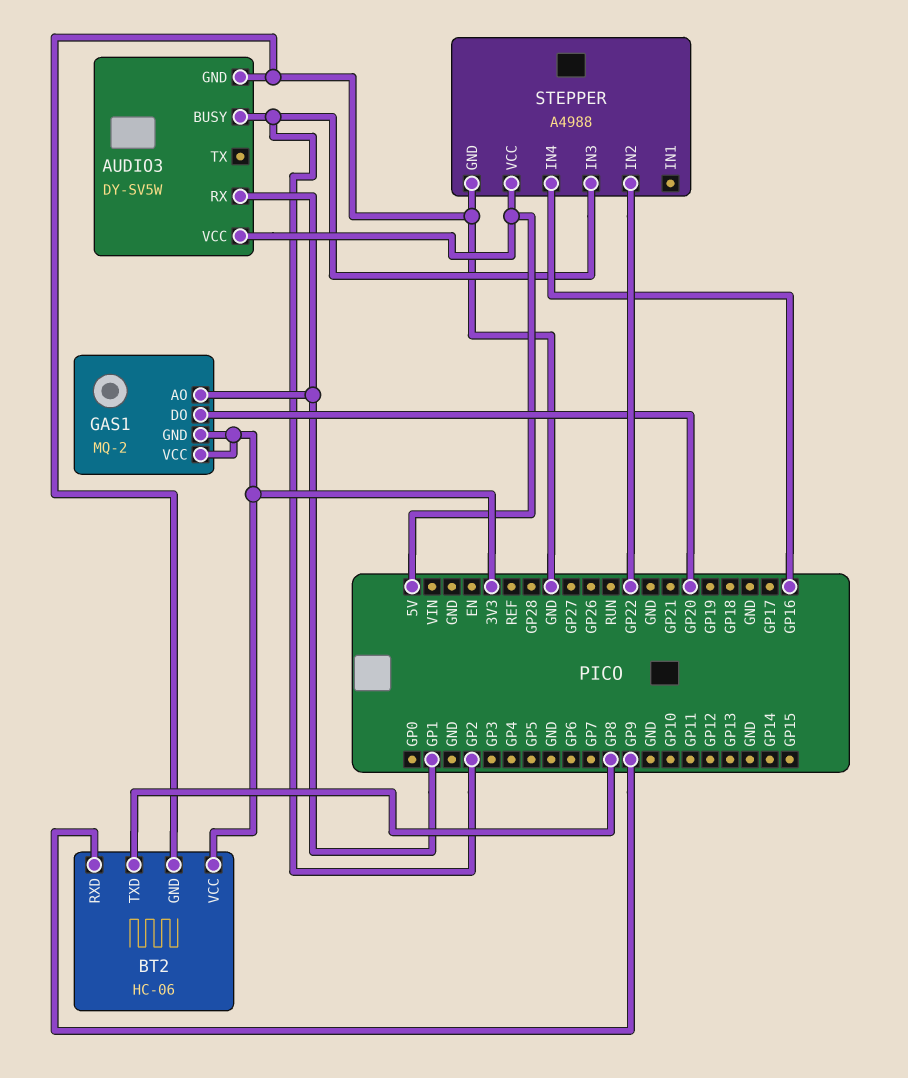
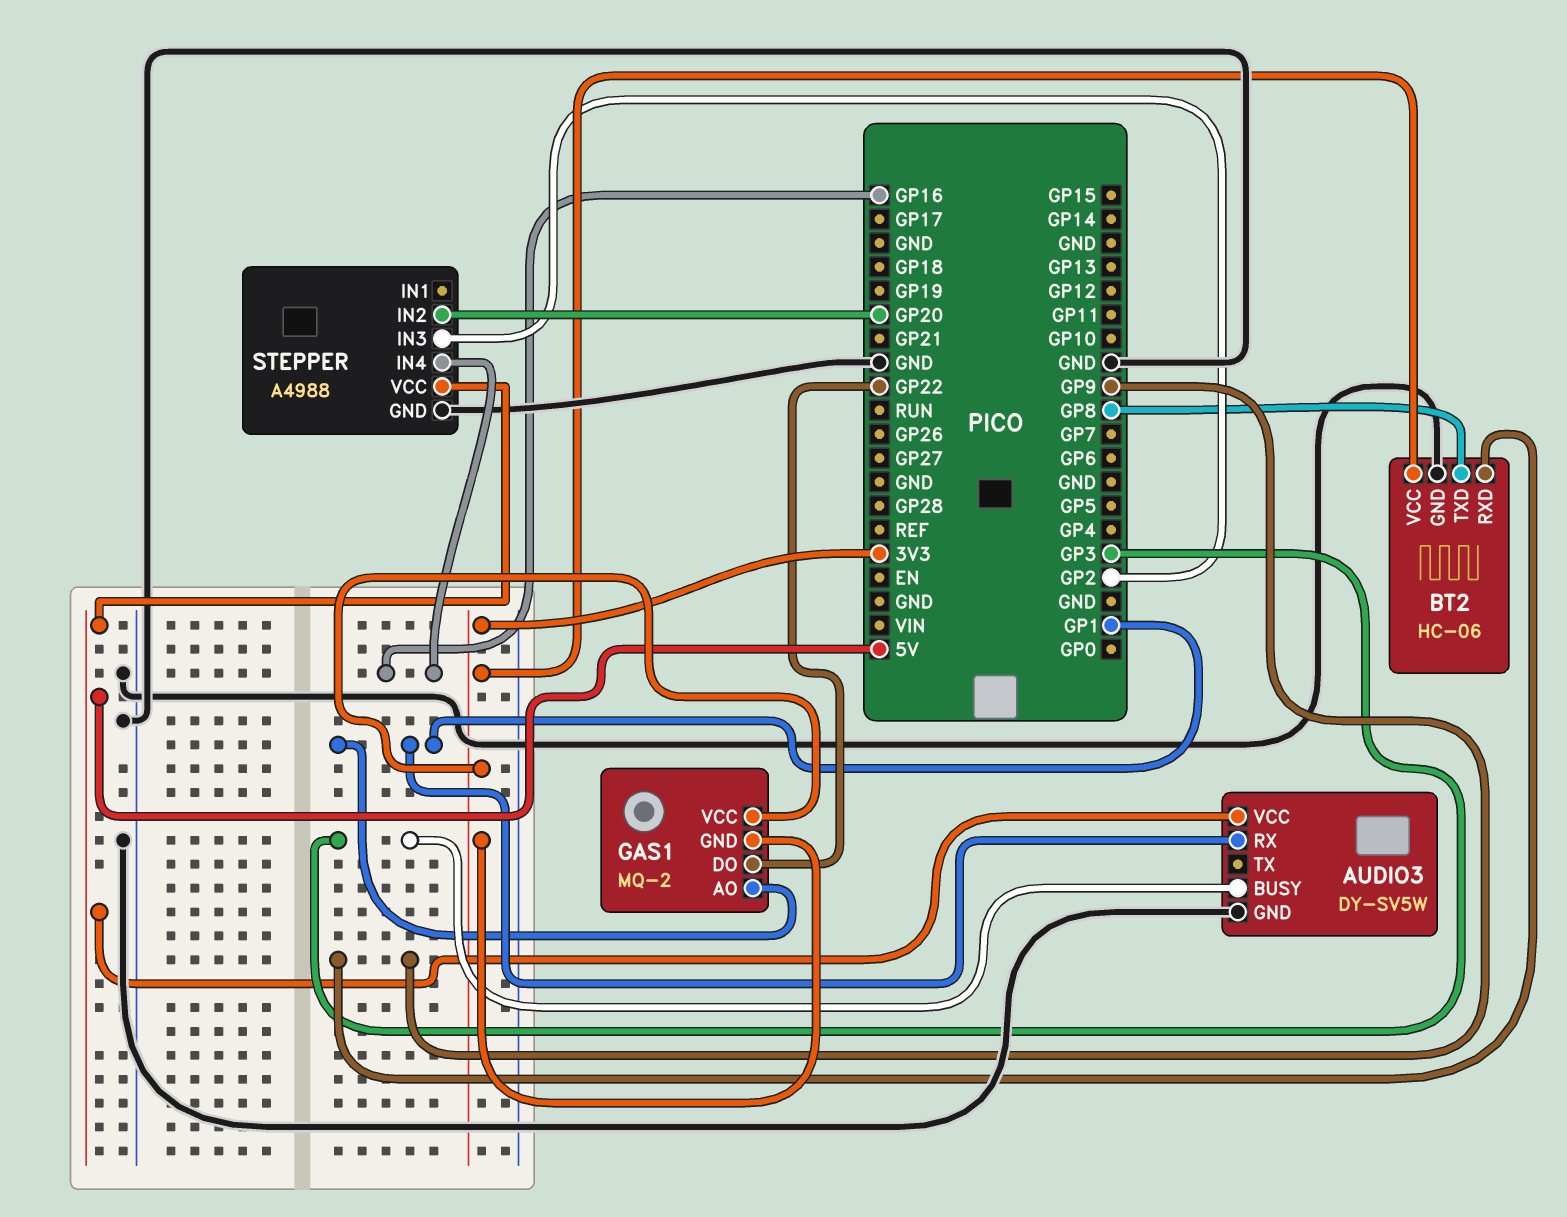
AUDIO3 pin BUSY: GP2 -> GP3
GAS1 pin DO: GP20 -> GP22
STEPPER pin IN2: GP22 -> GP20

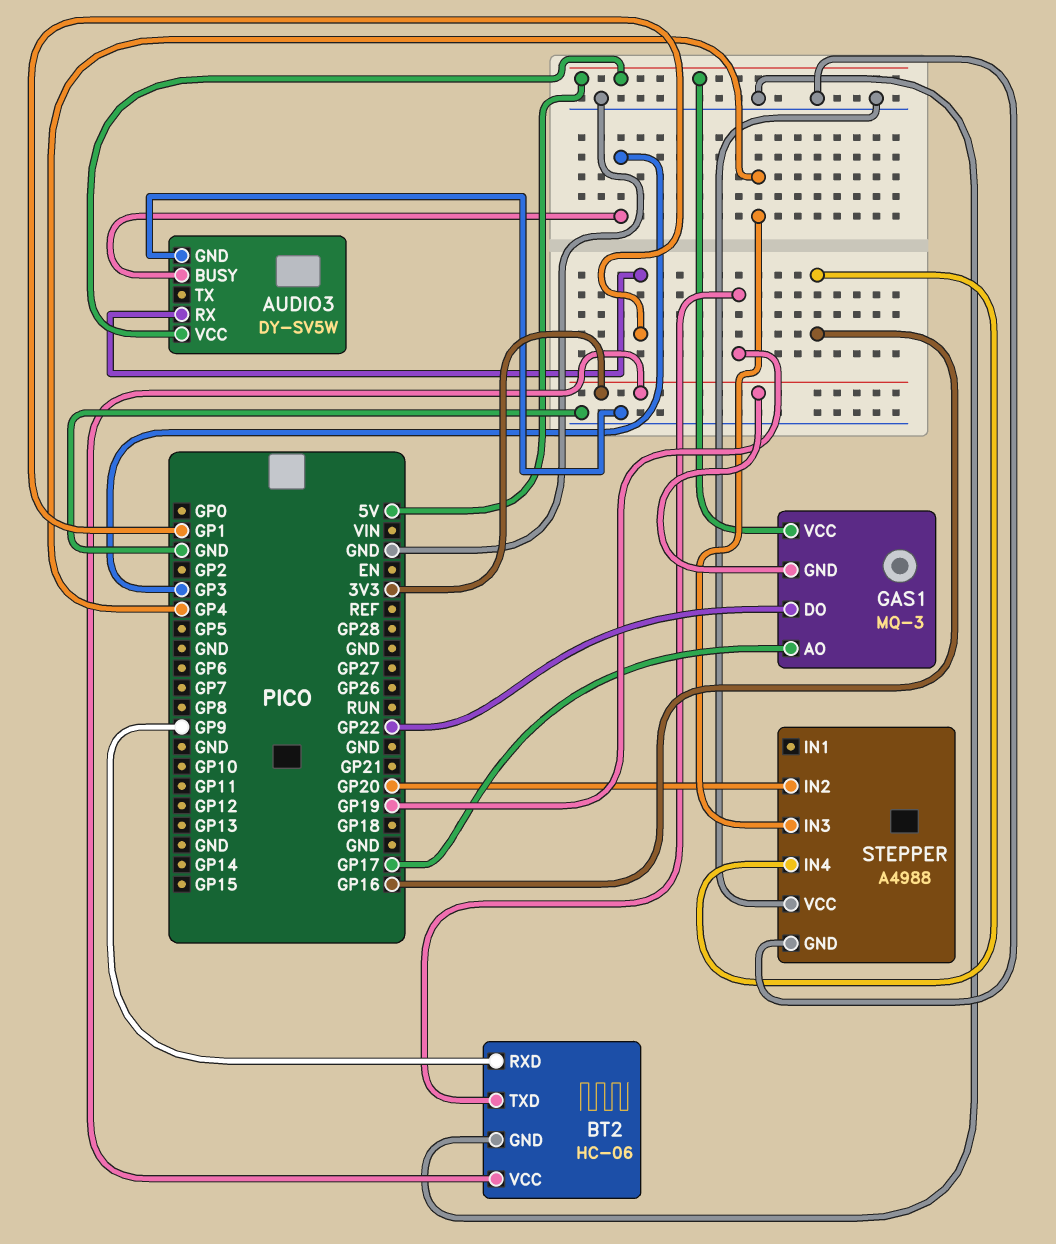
BT2 pin TXD: GP8 -> GP19
GAS1: MQ-2 -> MQ-3
GAS1 pin AO: GP1 -> GP17
GAS1 pin VCC: 3V3 -> 5V
STEPPER pin IN3: GP2 -> GP4
STEPPER pin VCC: 5V -> GND

